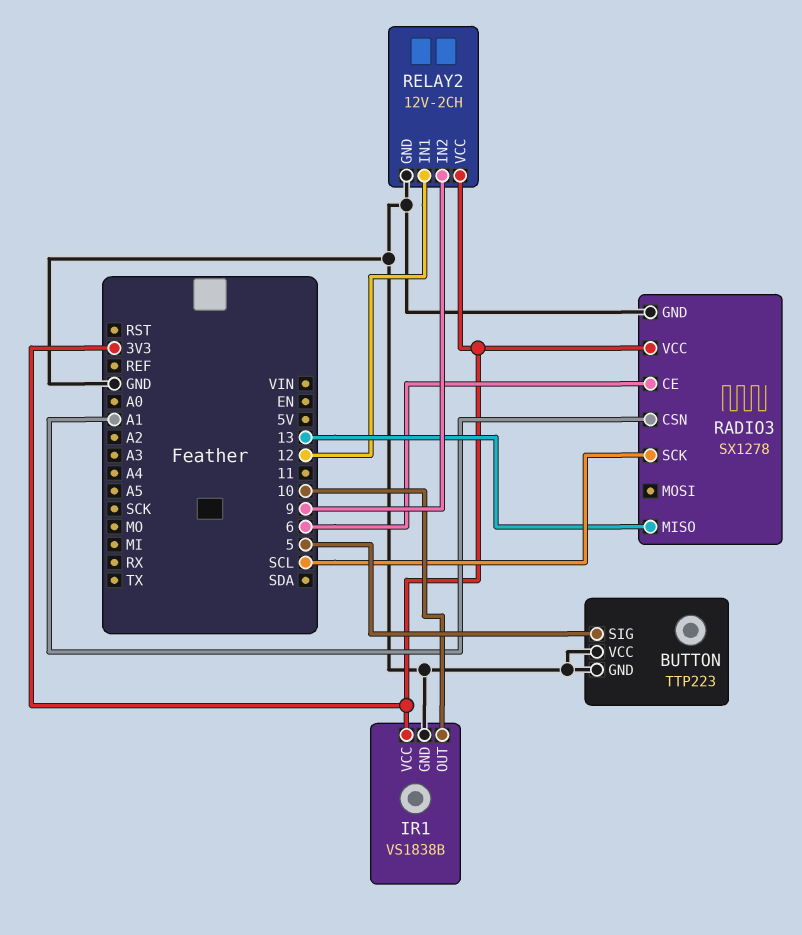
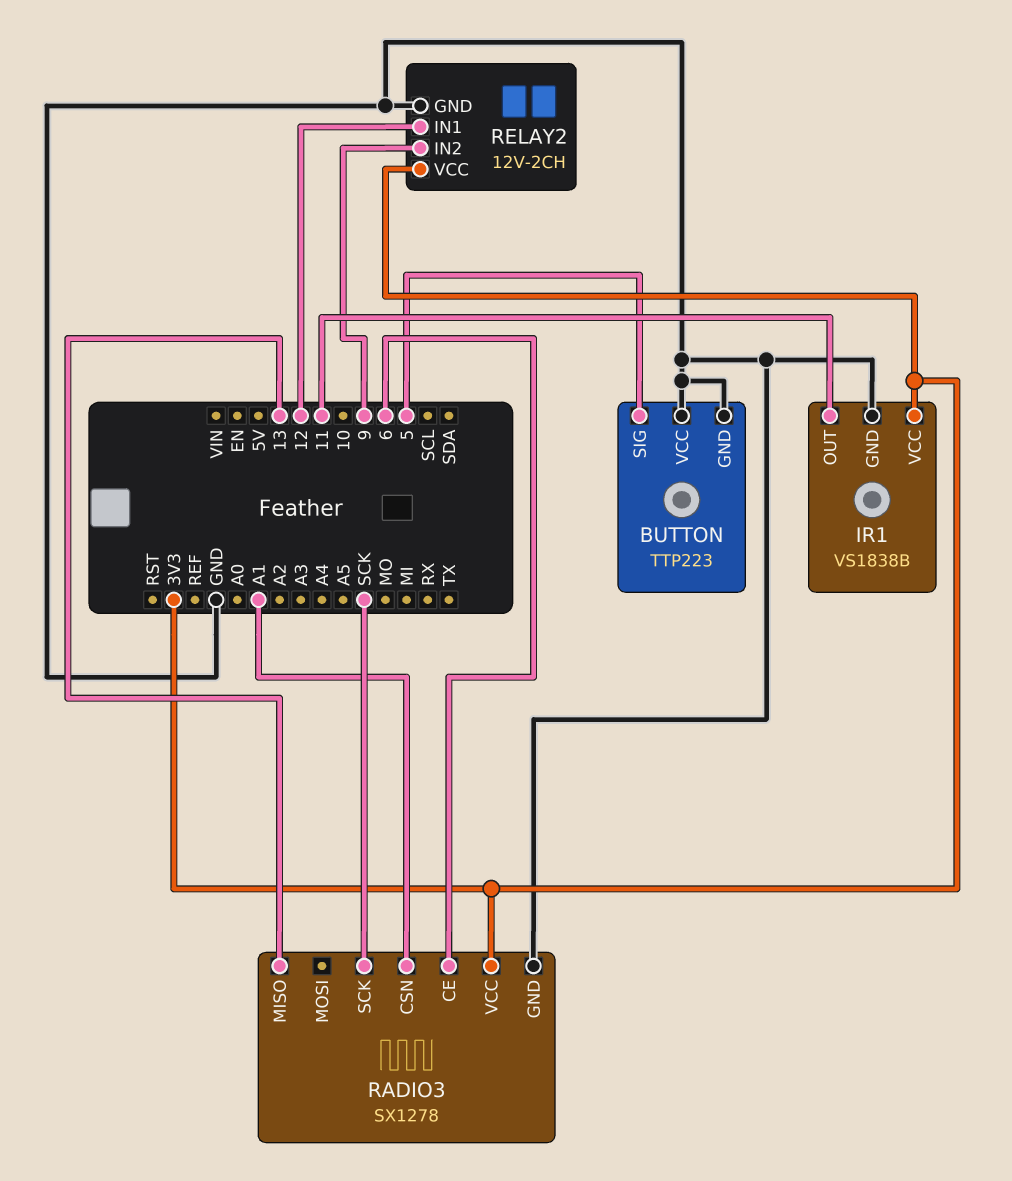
IR1 pin OUT: 10 -> 11
RADIO3 pin SCK: SCL -> SCK

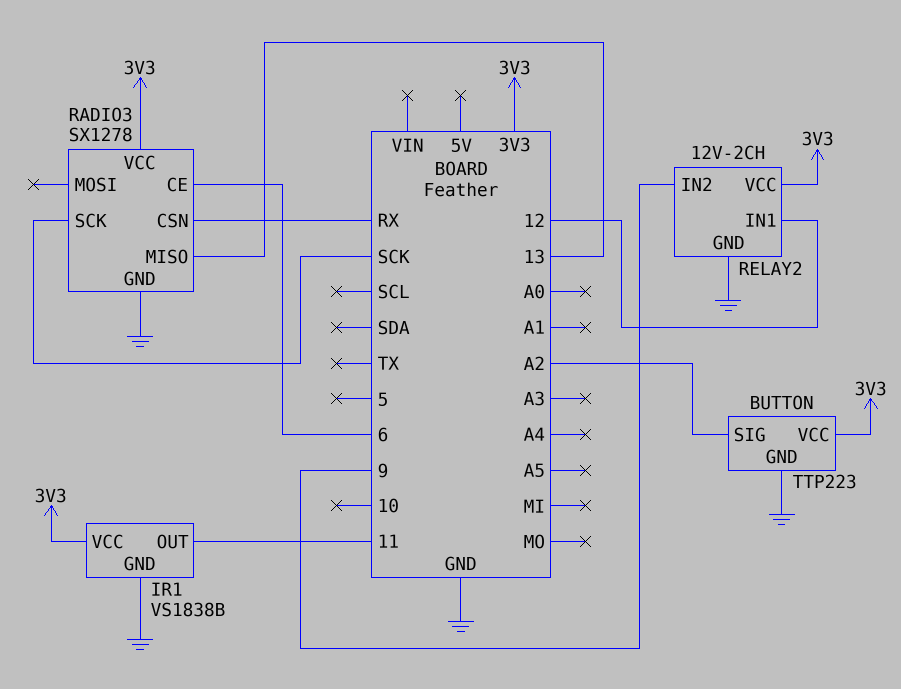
BUTTON pin SIG: 5 -> A2
BUTTON pin VCC: GND -> 3V3
RADIO3 pin CSN: A1 -> RX

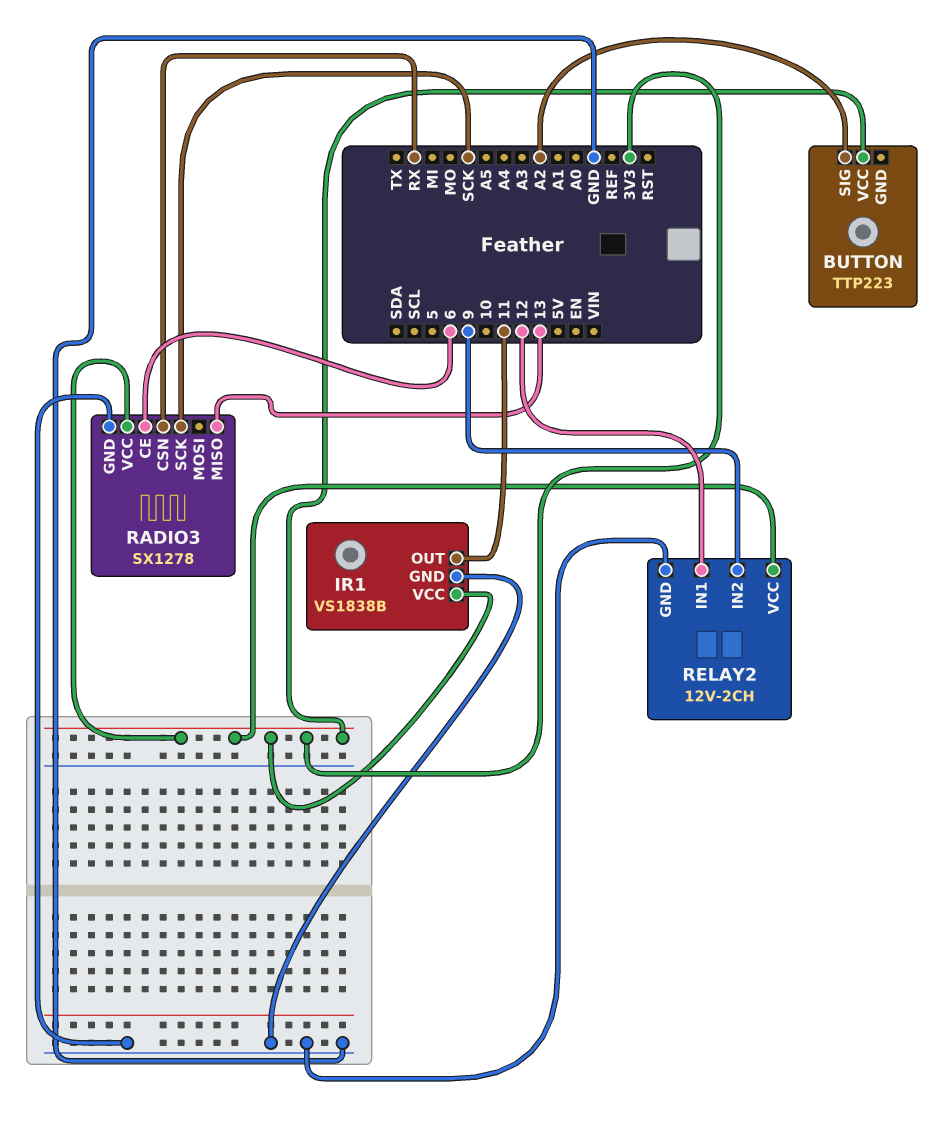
BUTTON pin GND: GND -> none

